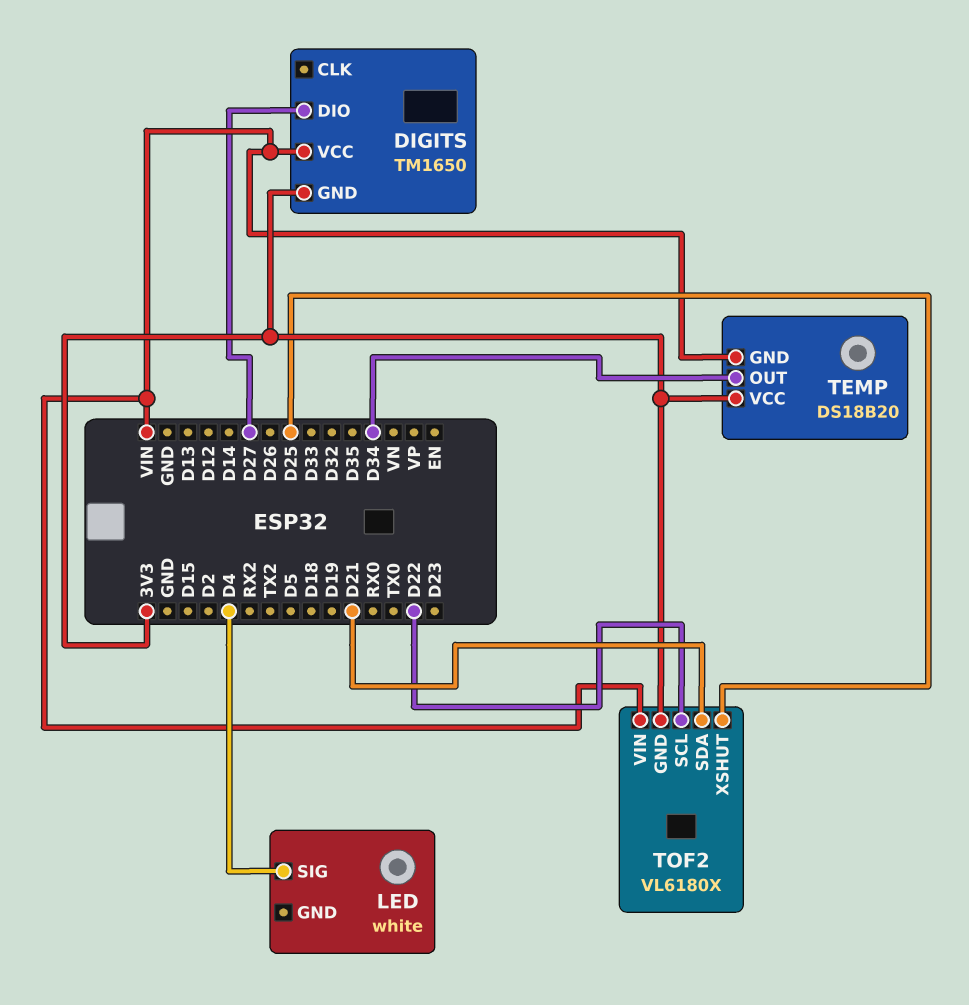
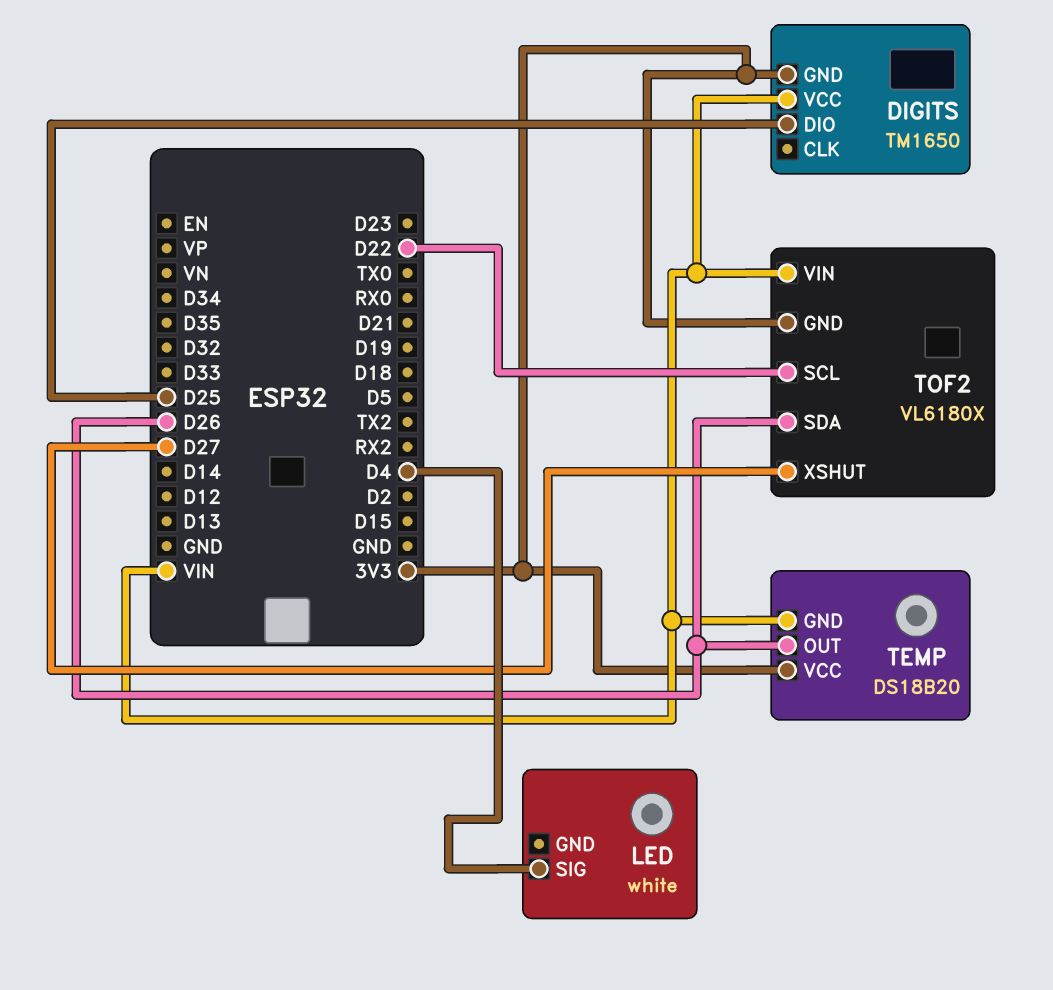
DIGITS pin DIO: D27 -> D25
TEMP pin OUT: D34 -> D26
TOF2 pin SDA: D21 -> D26
TOF2 pin XSHUT: D25 -> D27

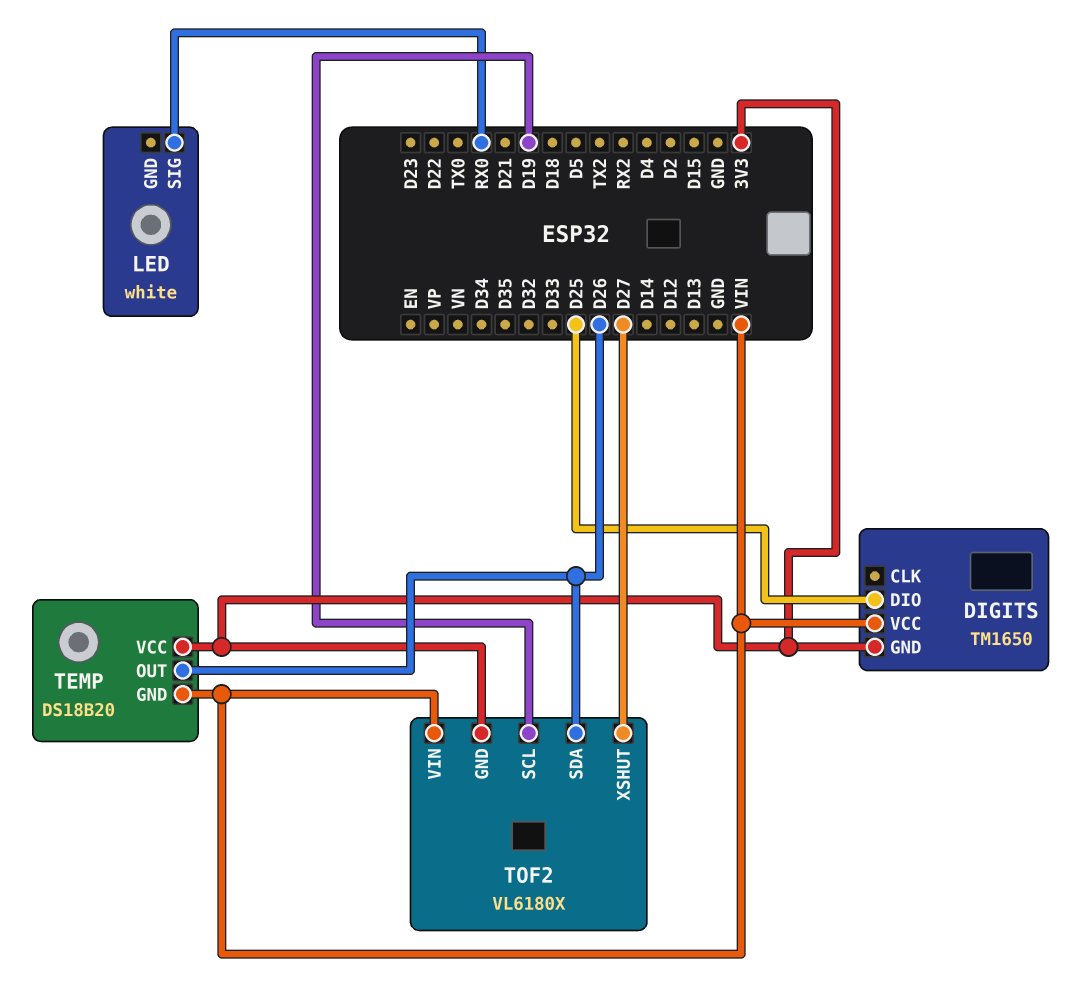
LED pin SIG: D4 -> RX0
TOF2 pin SCL: D22 -> D19

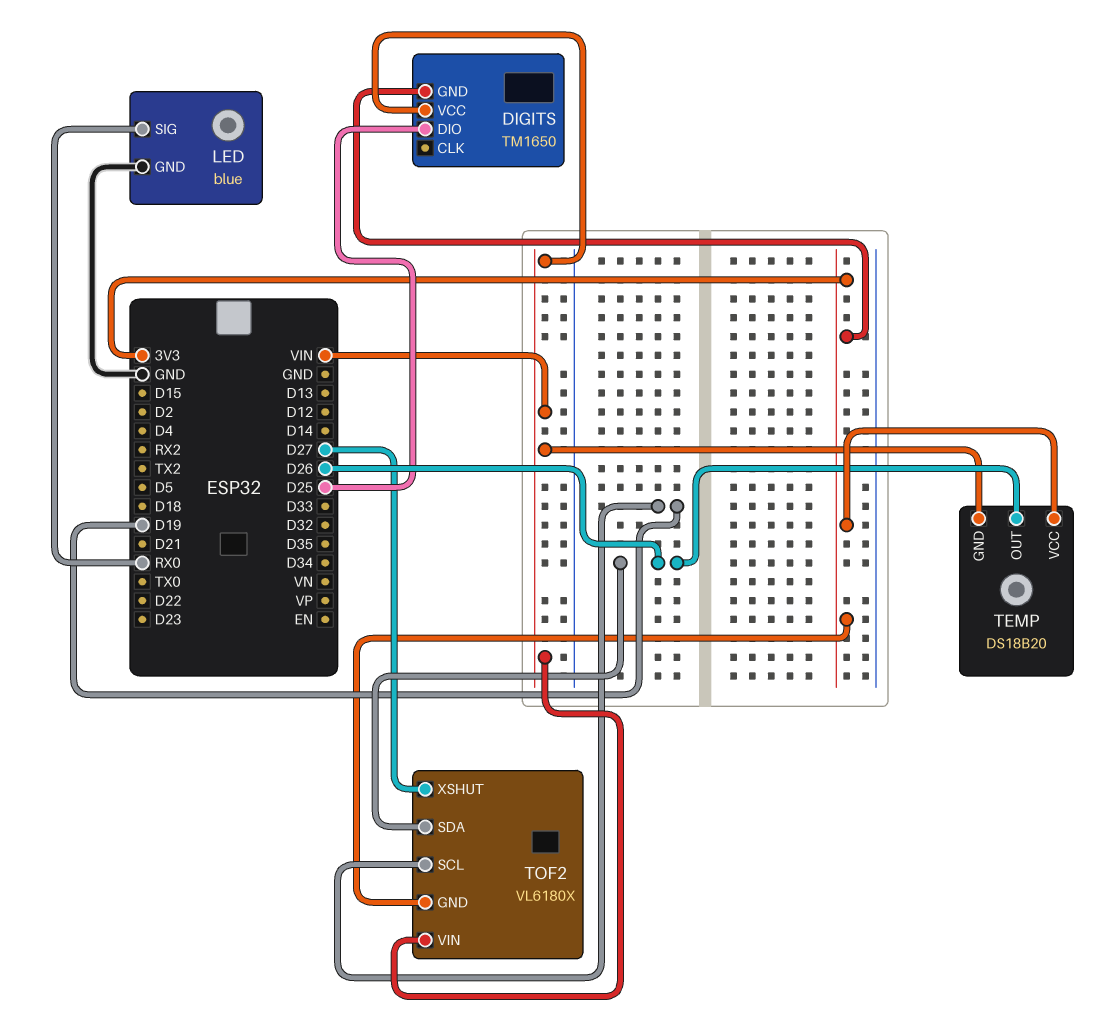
LED: white -> blue
LED pin GND: none -> GND

